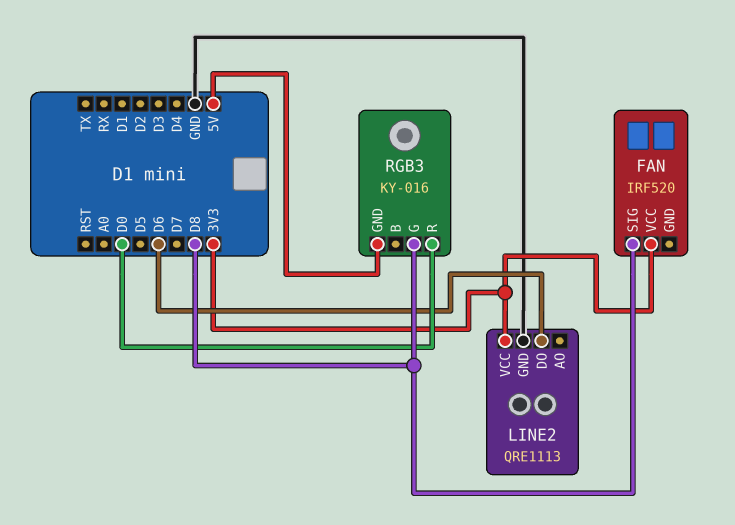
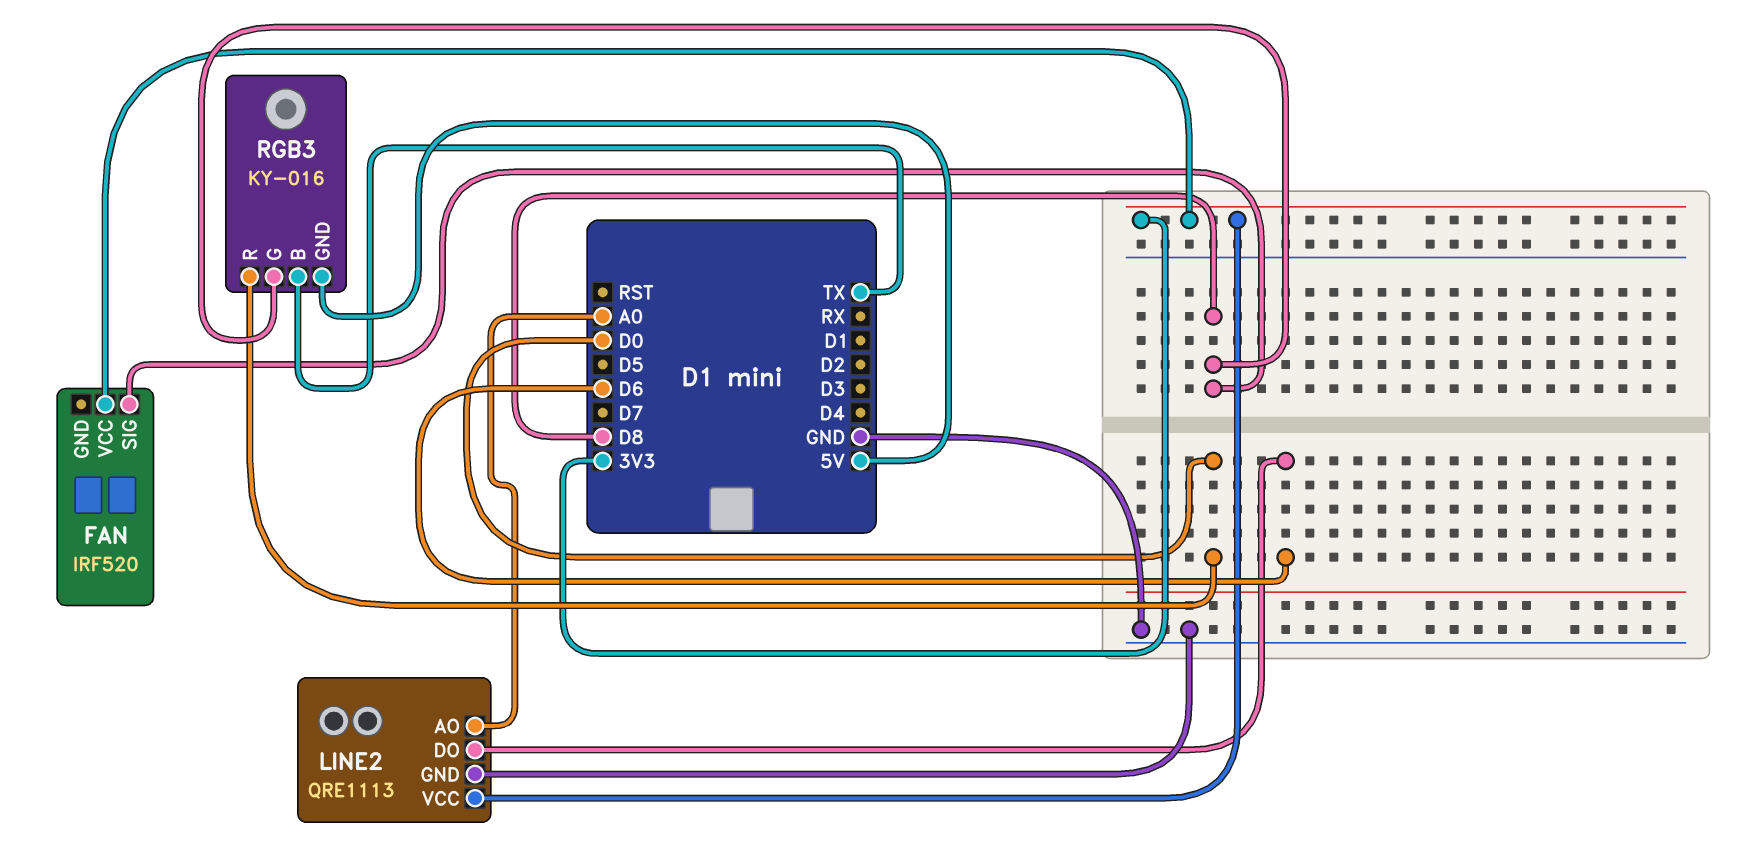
LINE2 pin AO: none -> A0
RGB3 pin B: none -> TX

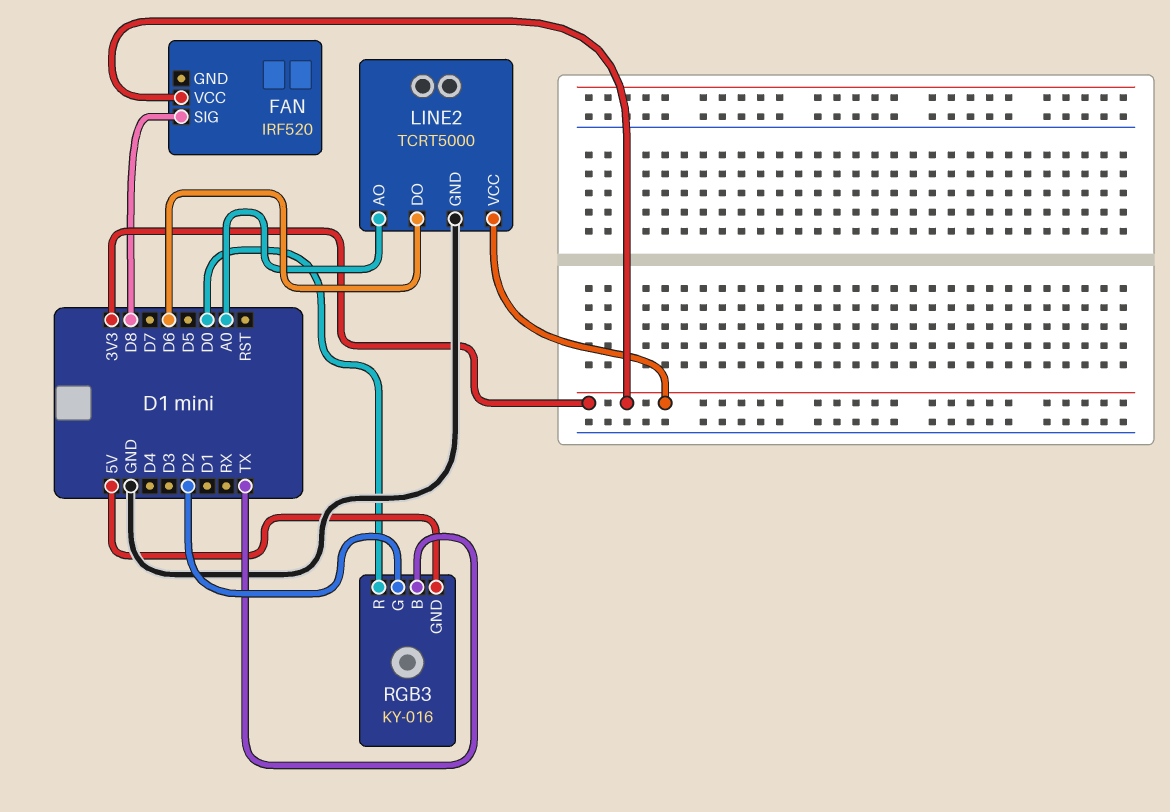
LINE2: QRE1113 -> TCRT5000
RGB3 pin G: D8 -> D2

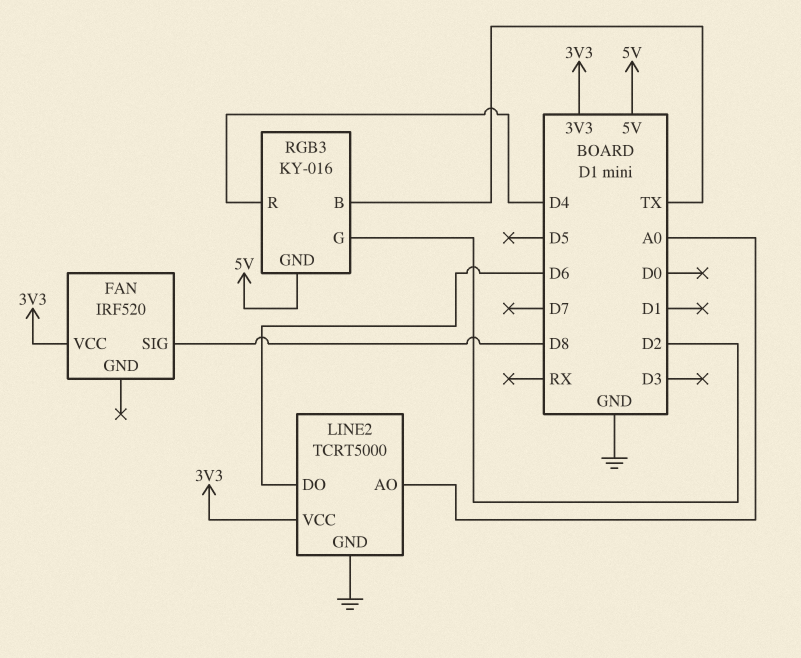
RGB3 pin R: D0 -> D4

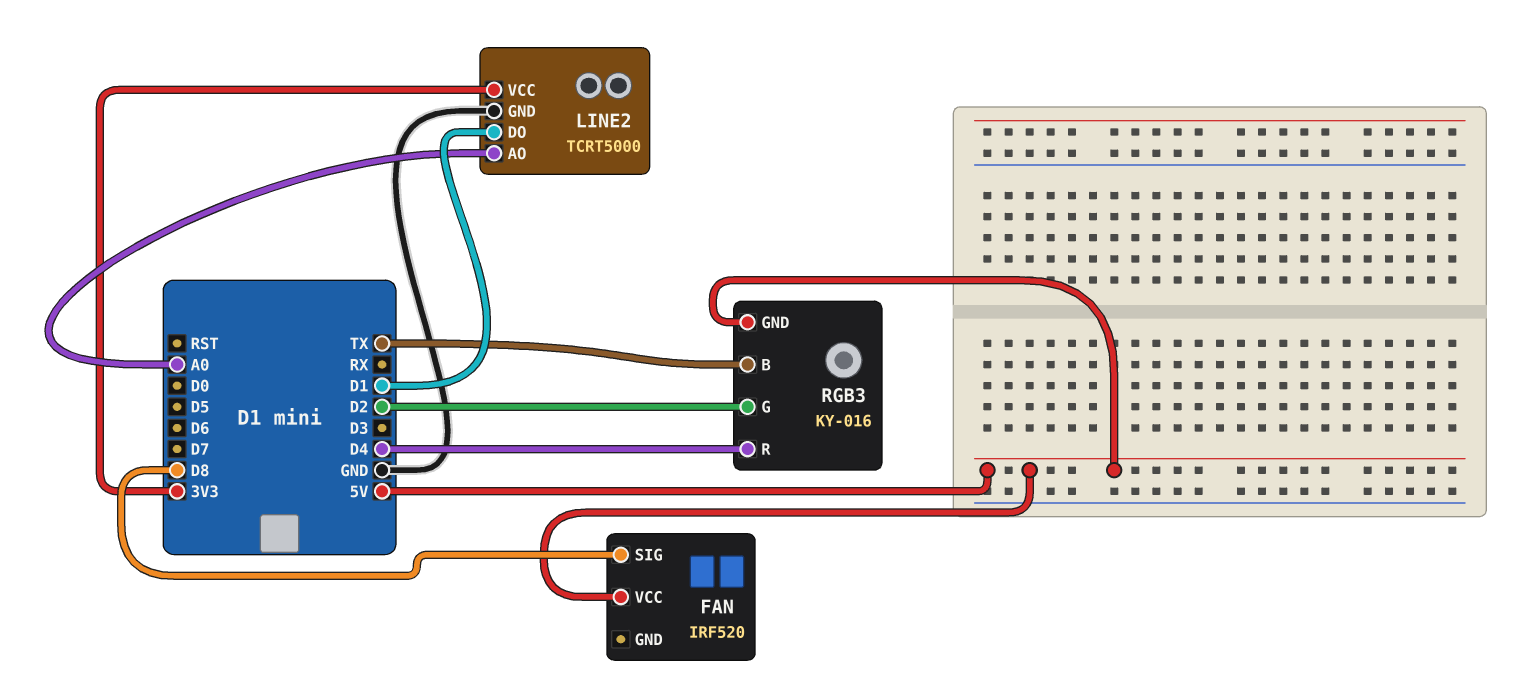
FAN pin VCC: 3V3 -> 5V
LINE2 pin DO: D6 -> D1

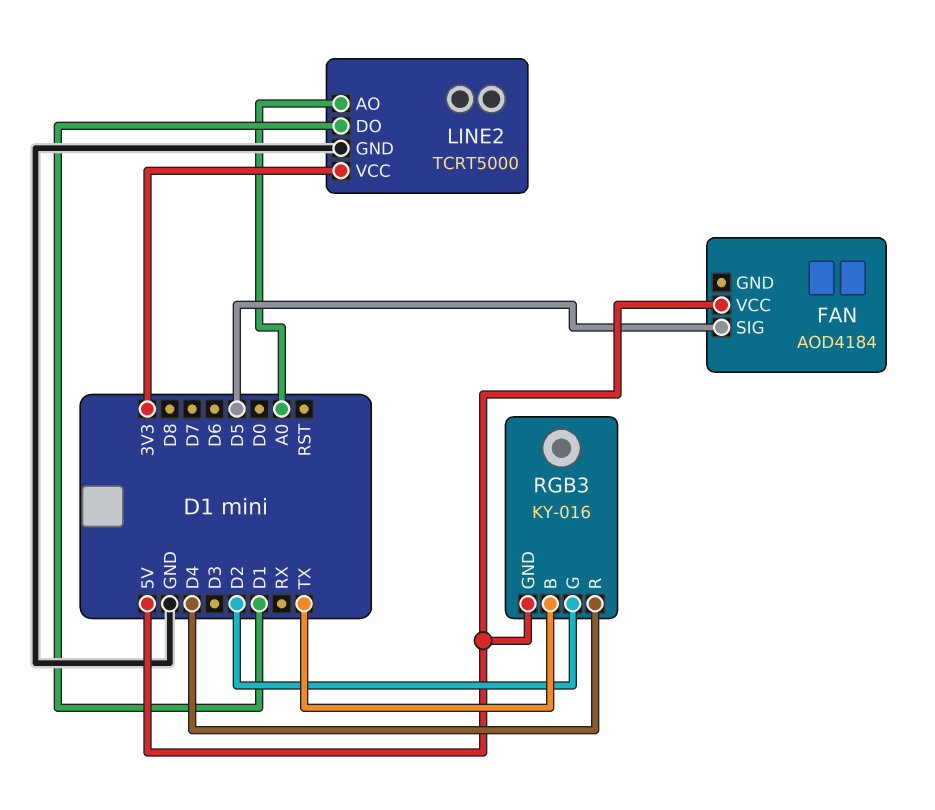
FAN: IRF520 -> AOD4184
FAN pin SIG: D8 -> D5

